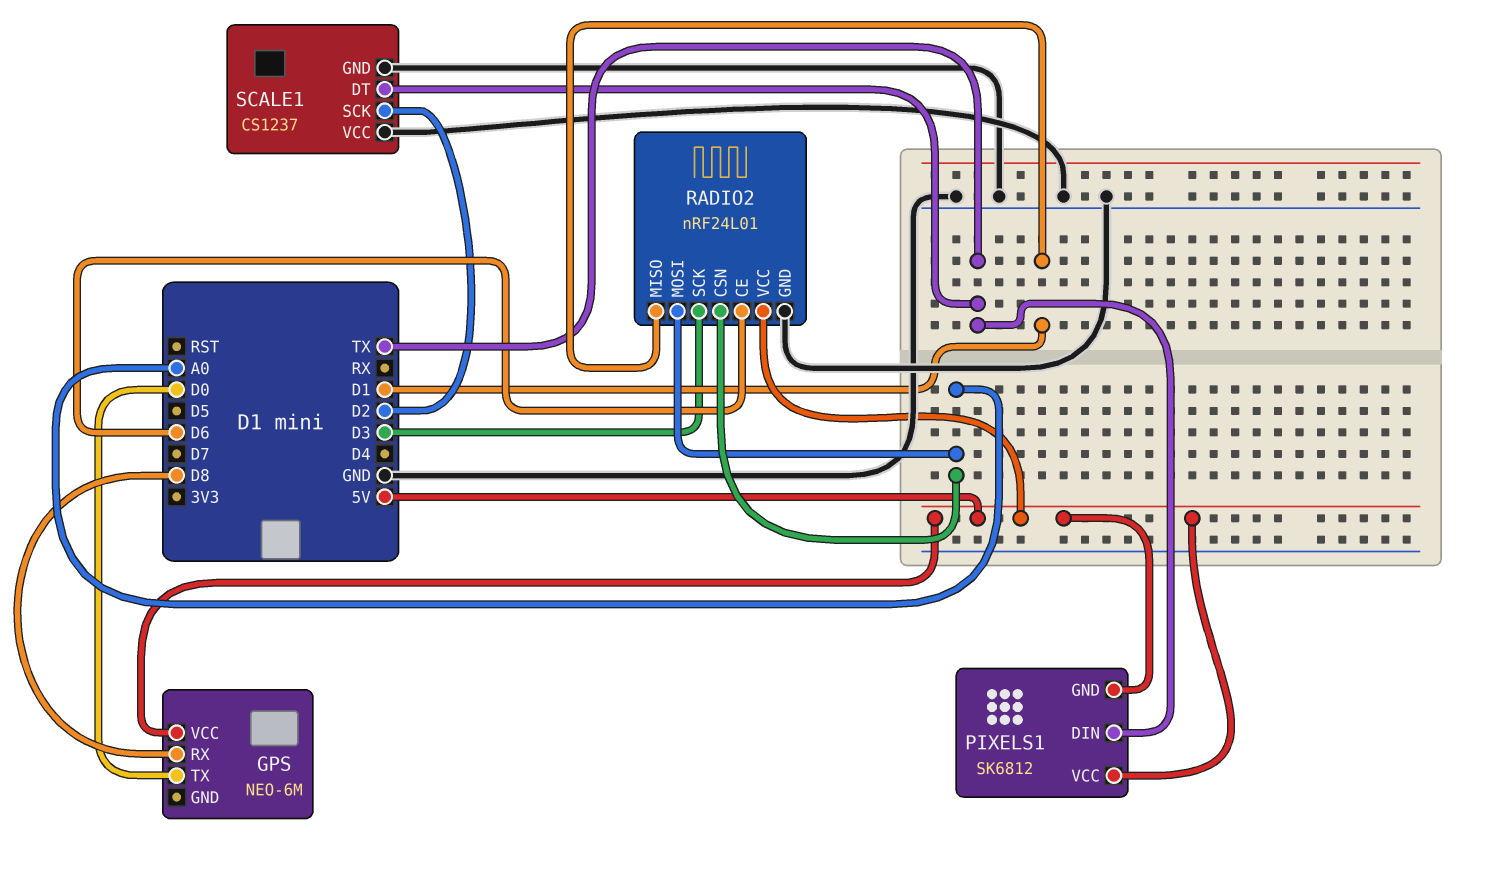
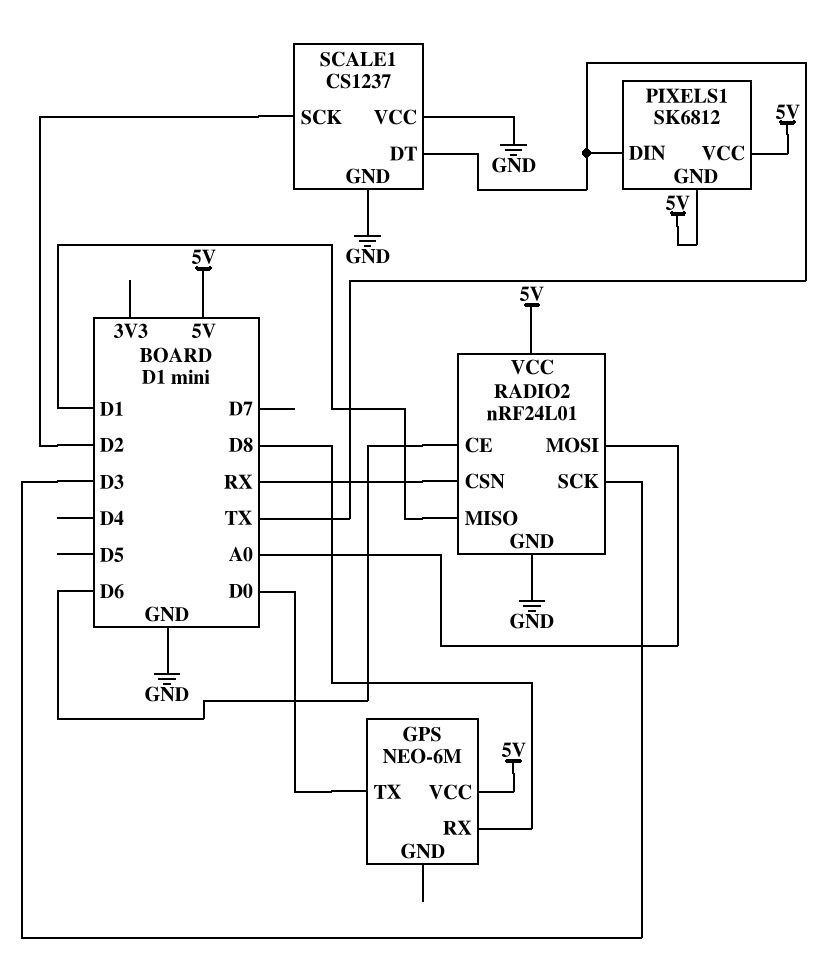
RADIO2 pin CSN: A0 -> RX

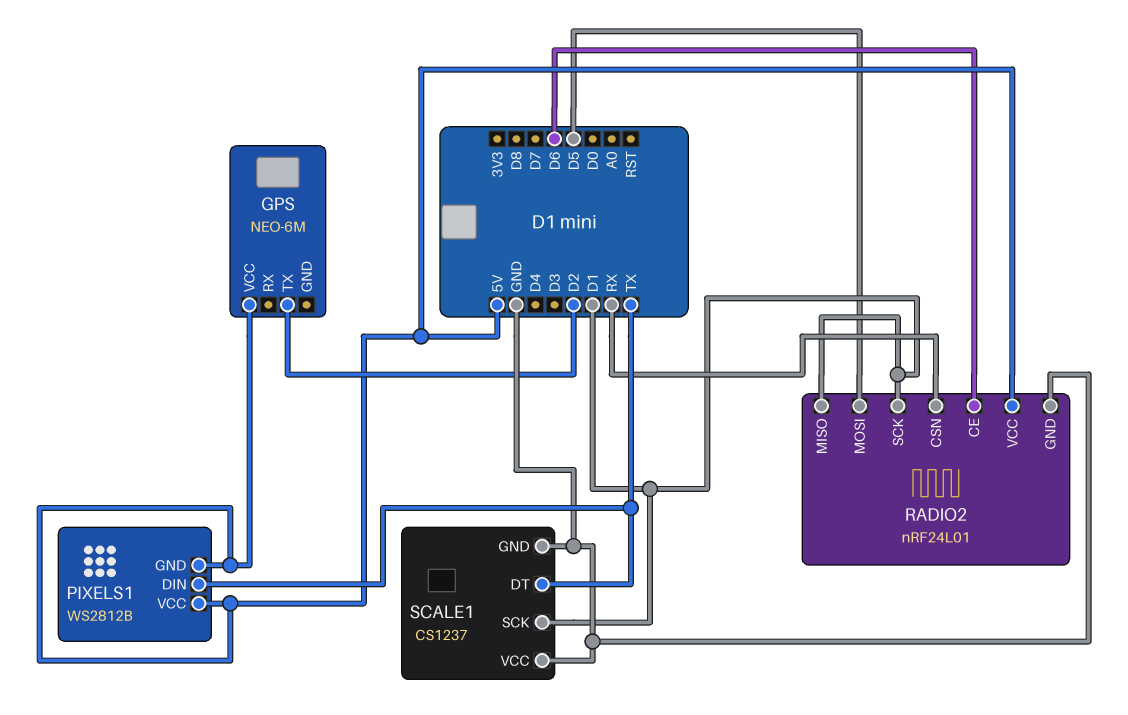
GPS pin RX: D8 -> none
GPS pin TX: D0 -> D2
PIXELS1: SK6812 -> WS2812B
RADIO2 pin MOSI: A0 -> D5
RADIO2 pin SCK: D3 -> D1
SCALE1 pin SCK: D2 -> D1

